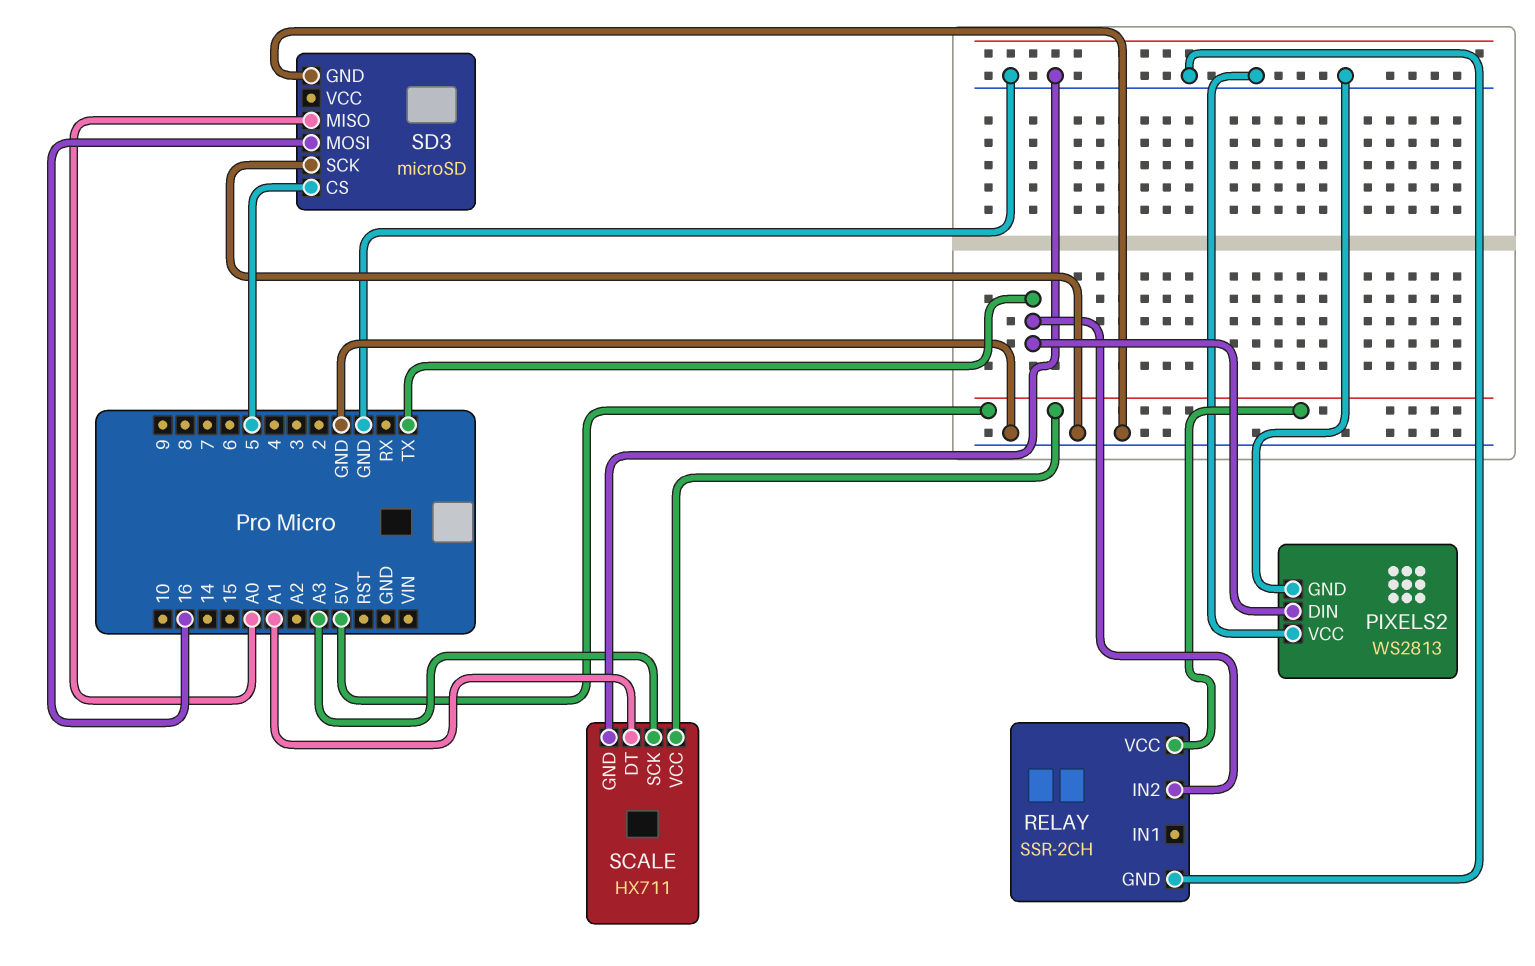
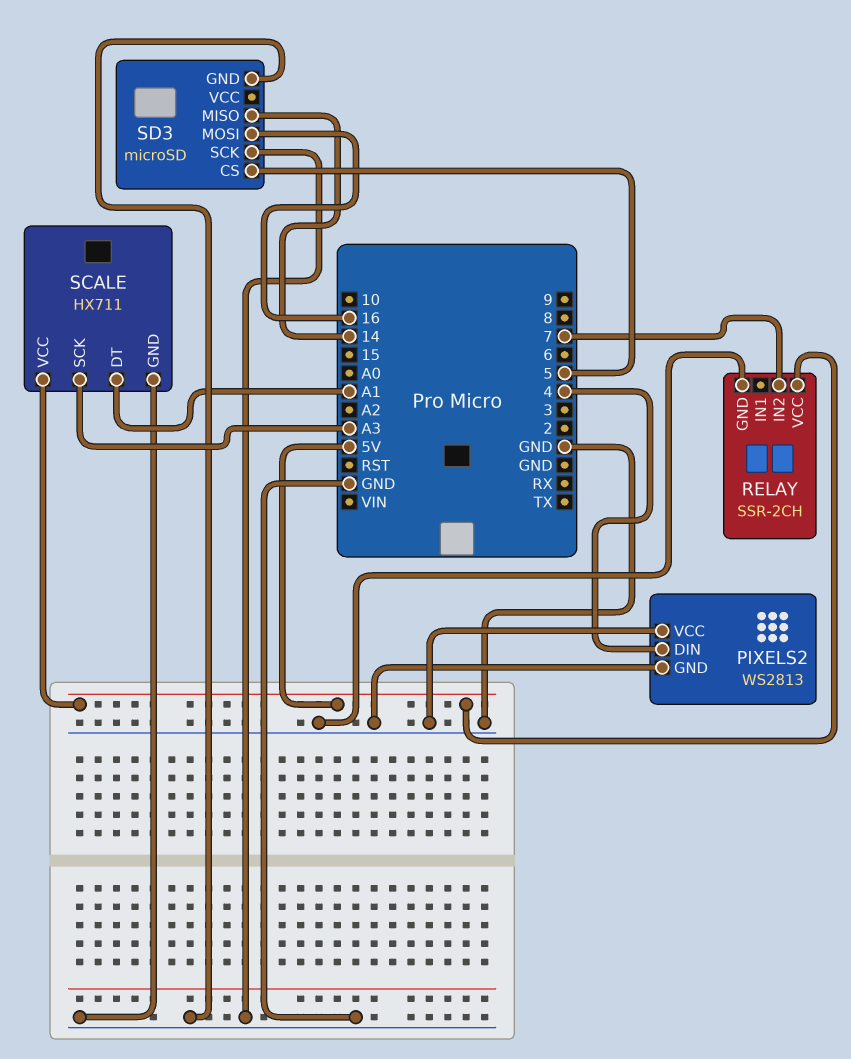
PIXELS2 pin DIN: TX -> 4
RELAY pin IN2: TX -> 7
SD3 pin MISO: A0 -> 14

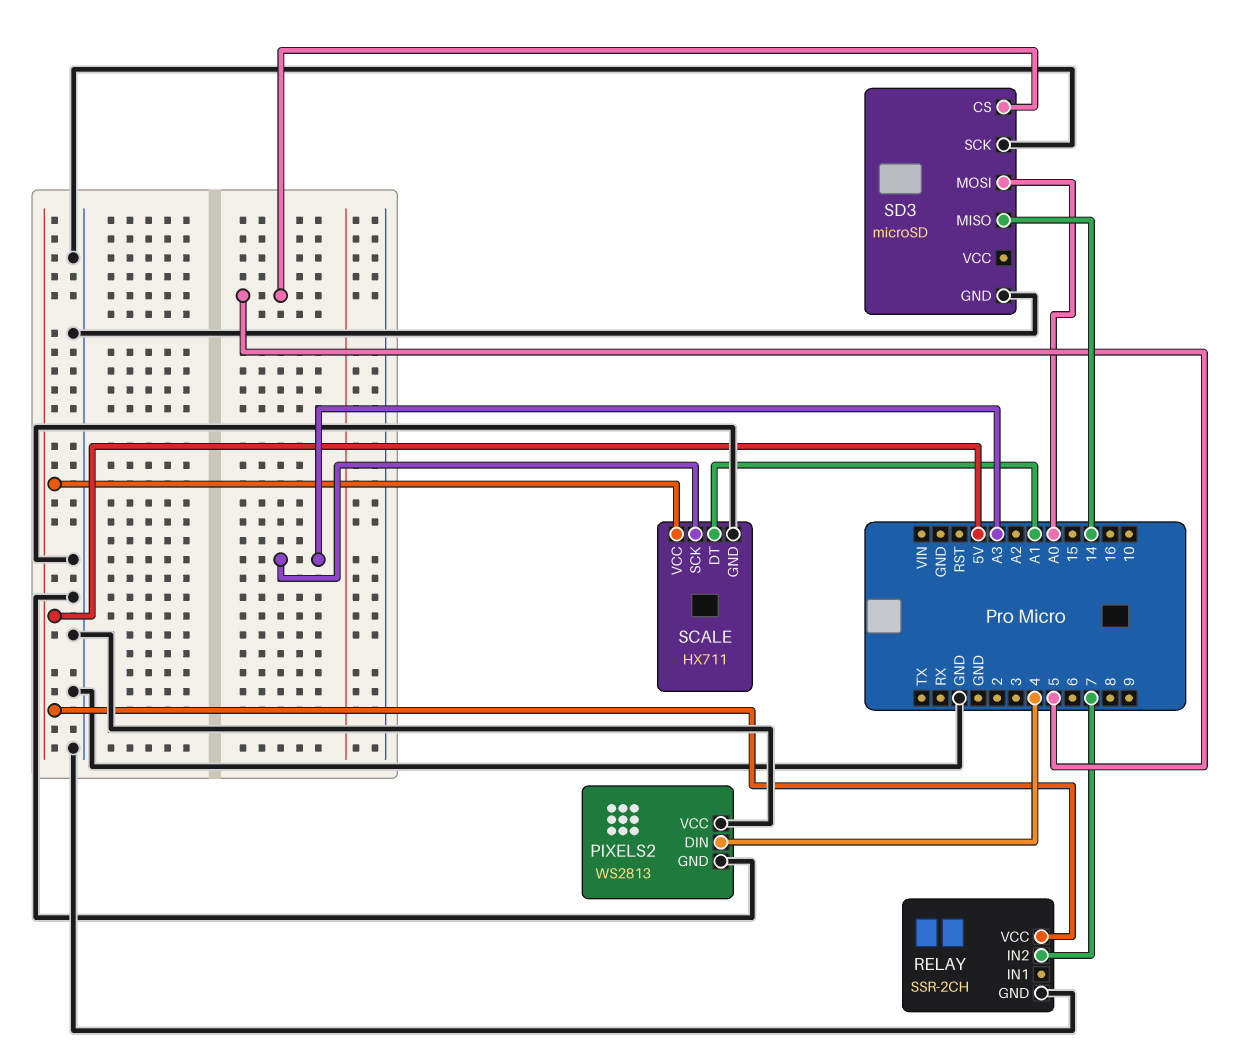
SD3 pin MOSI: 16 -> A0

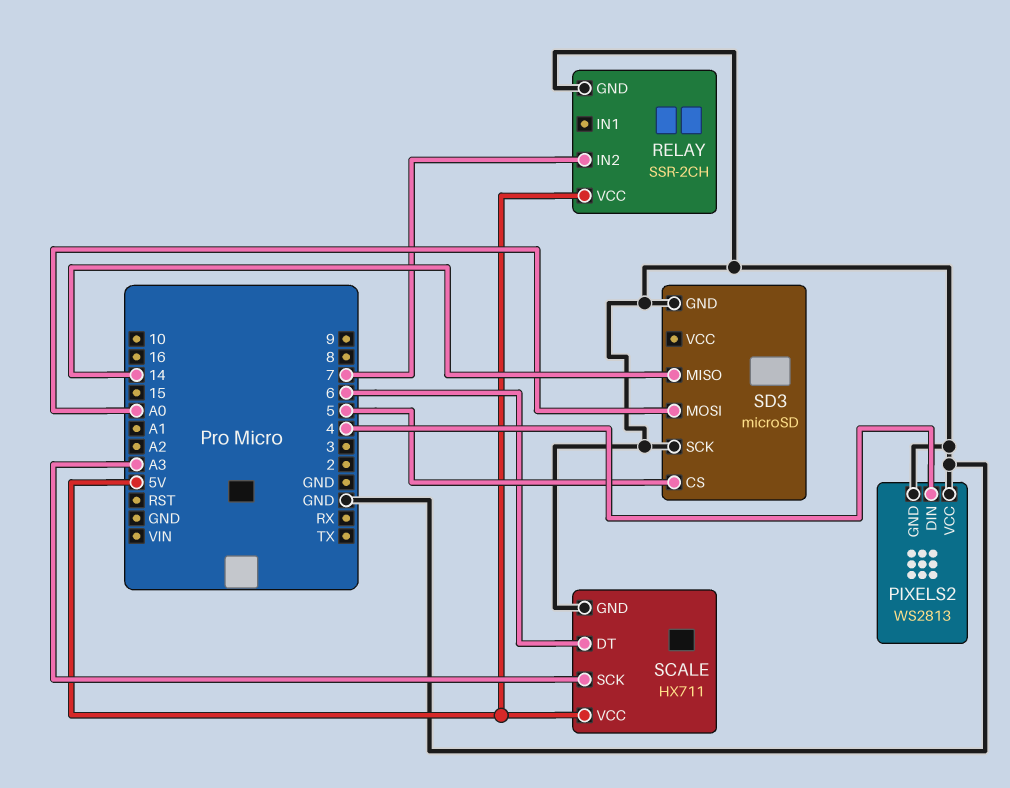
SCALE pin DT: A1 -> 6

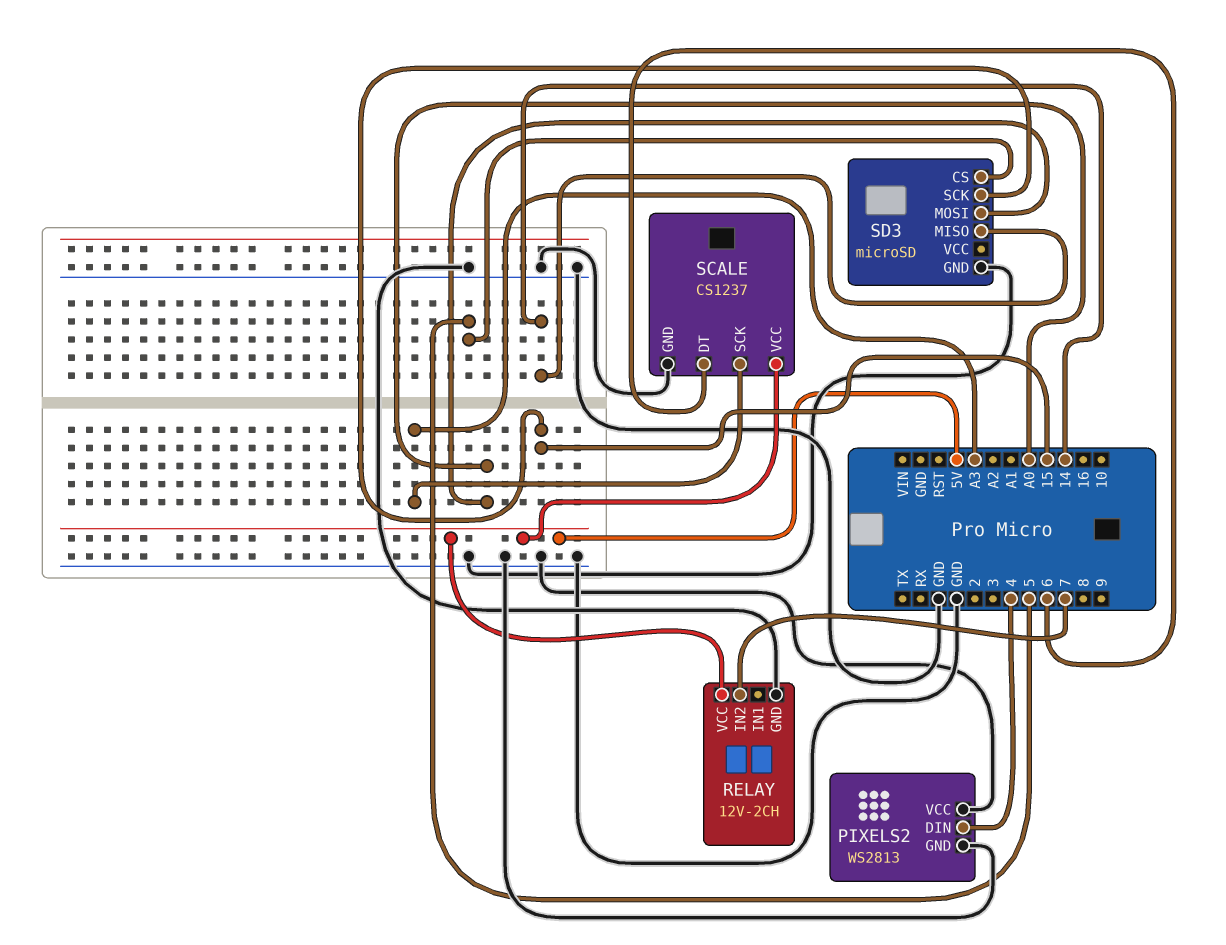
RELAY: SSR-2CH -> 12V-2CH
SCALE: HX711 -> CS1237
SD3 pin SCK: GND -> 15

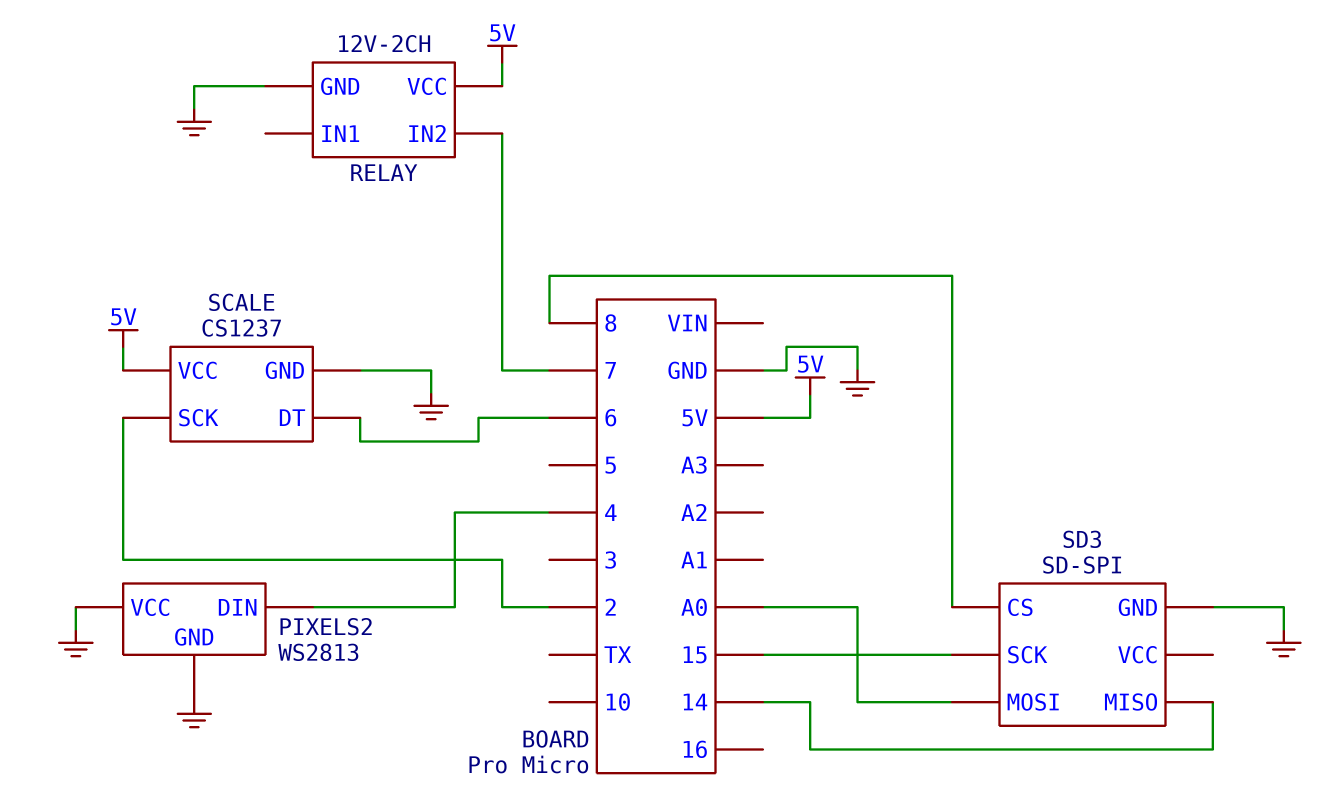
SCALE pin SCK: A3 -> 2
SD3: microSD -> SD-SPI
SD3 pin CS: 5 -> 8

